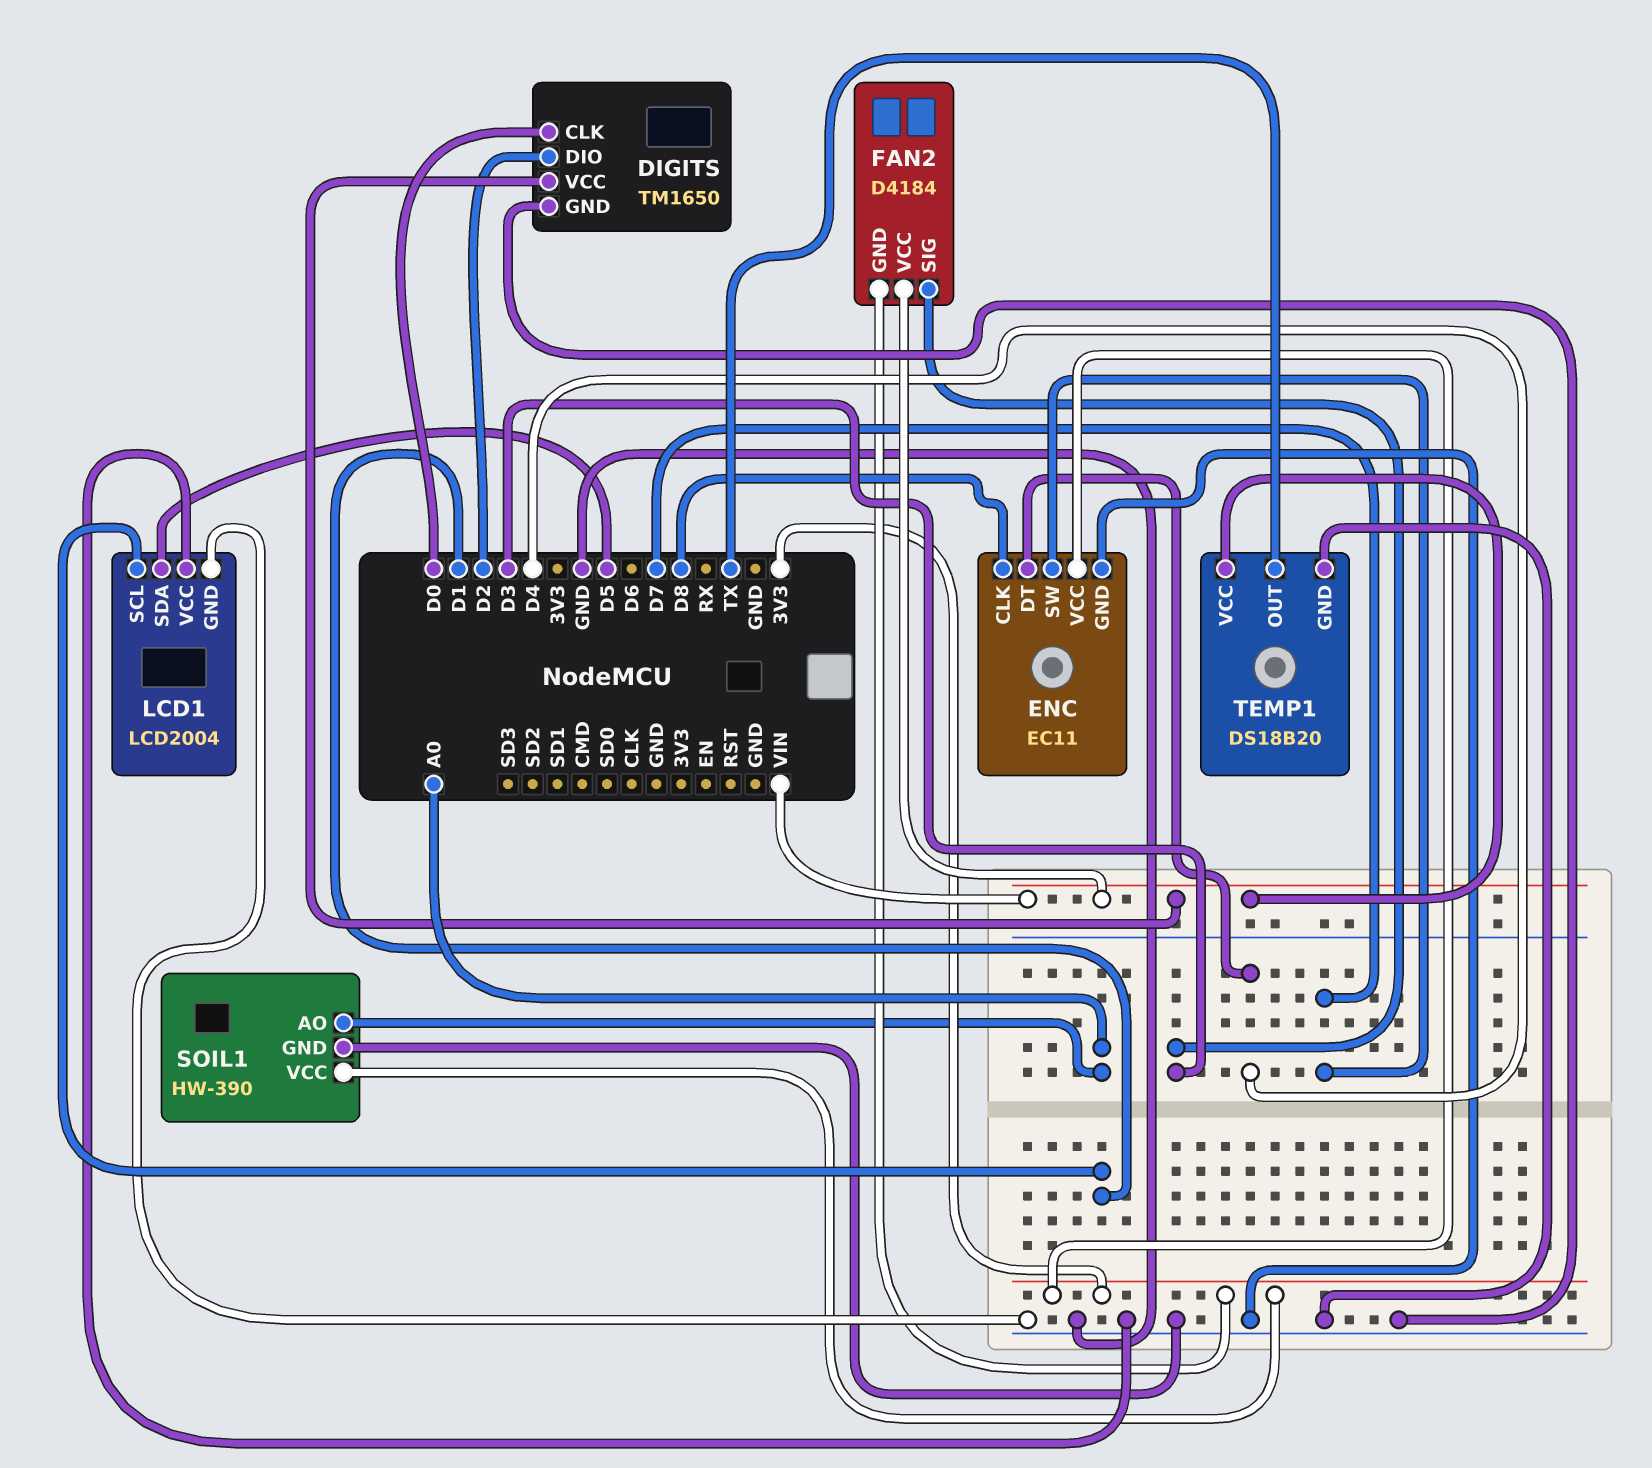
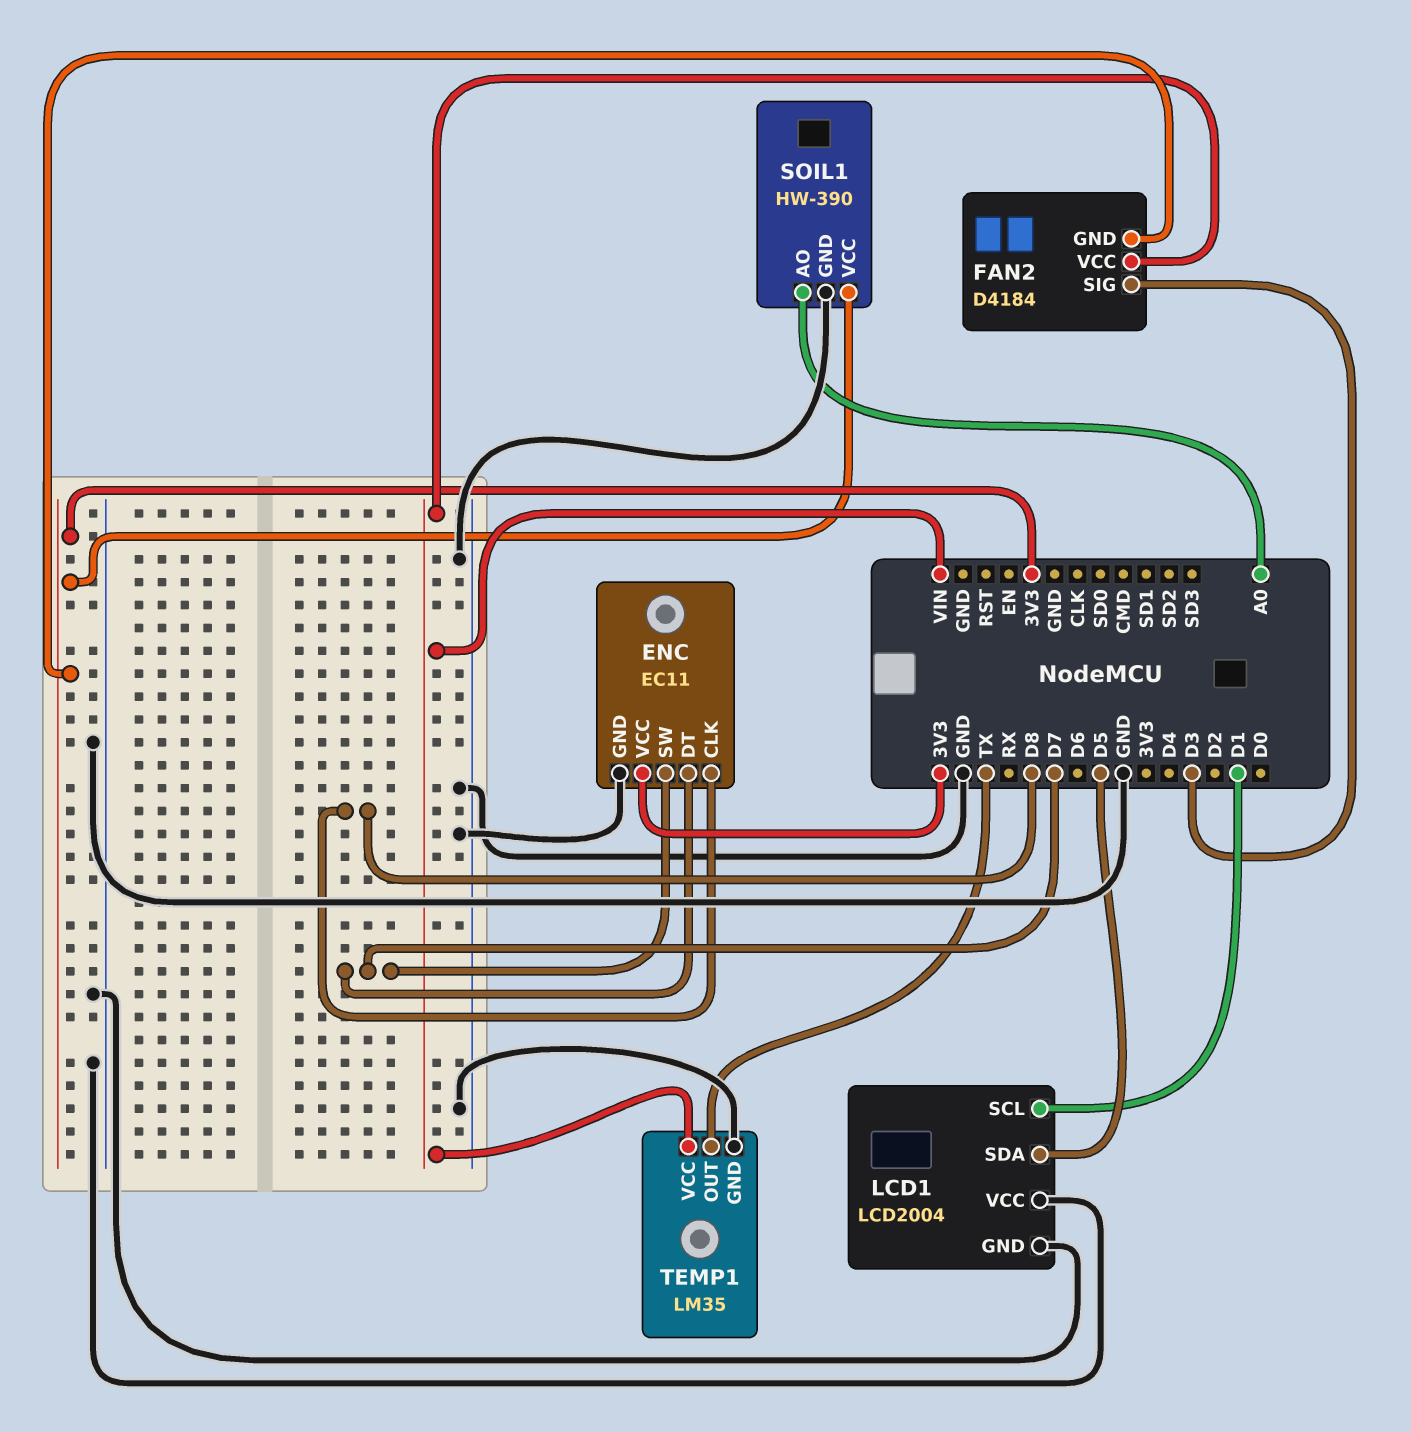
DIGITS: TM1650 -> none
DIGITS pin CLK: D0 -> none
DIGITS pin DIO: D2 -> none
DIGITS pin GND: GND -> none
DIGITS pin VCC: VIN -> none
ENC pin DT: D4 -> D7
TEMP1: DS18B20 -> LM35

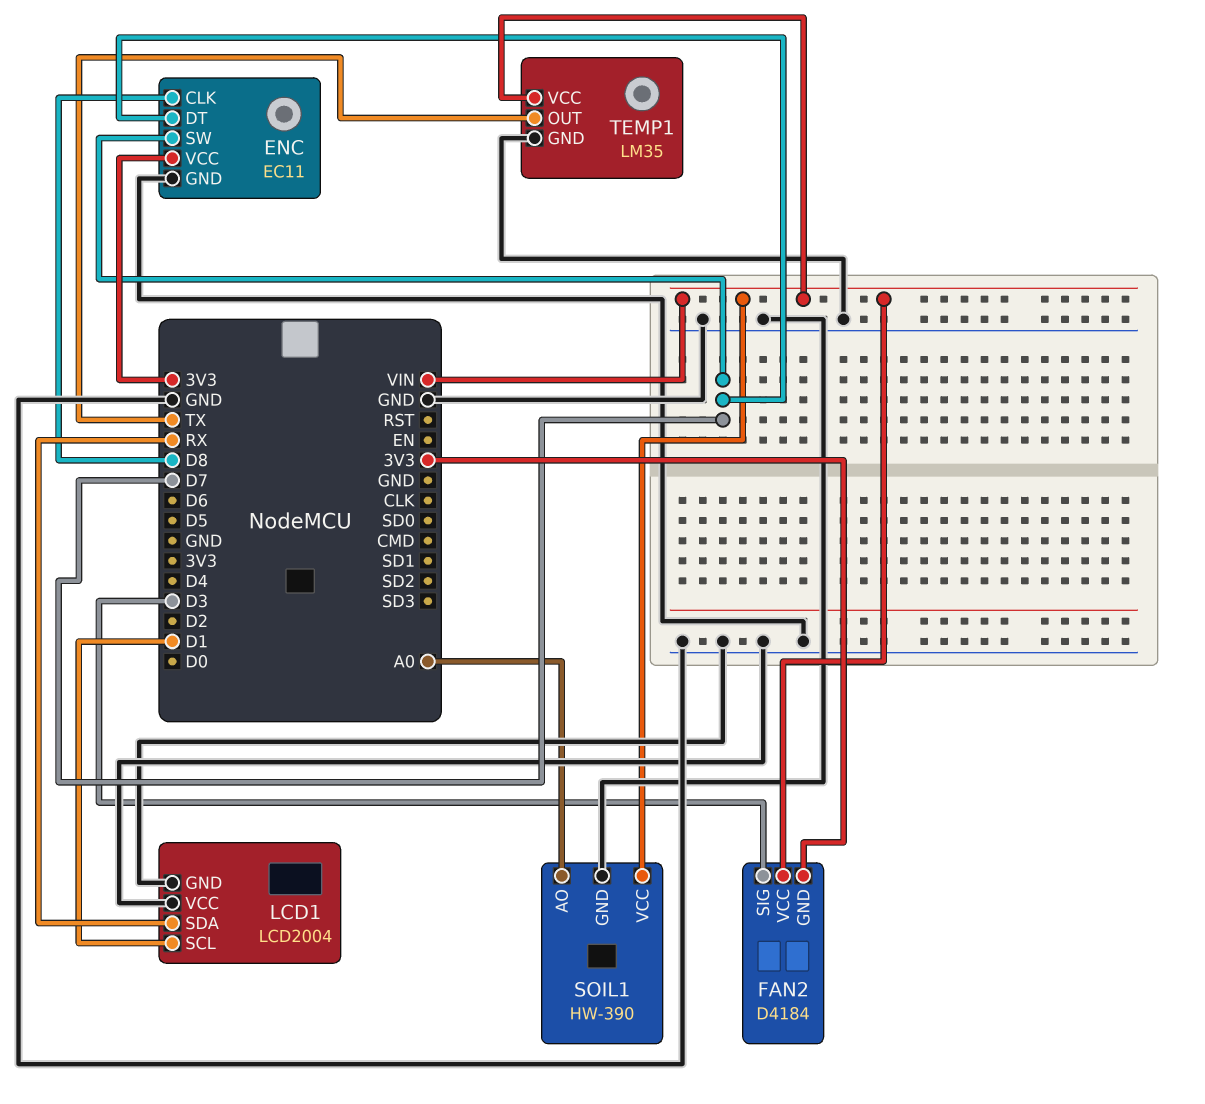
LCD1 pin SDA: D5 -> RX
SOIL1 pin VCC: 3V3 -> VIN

